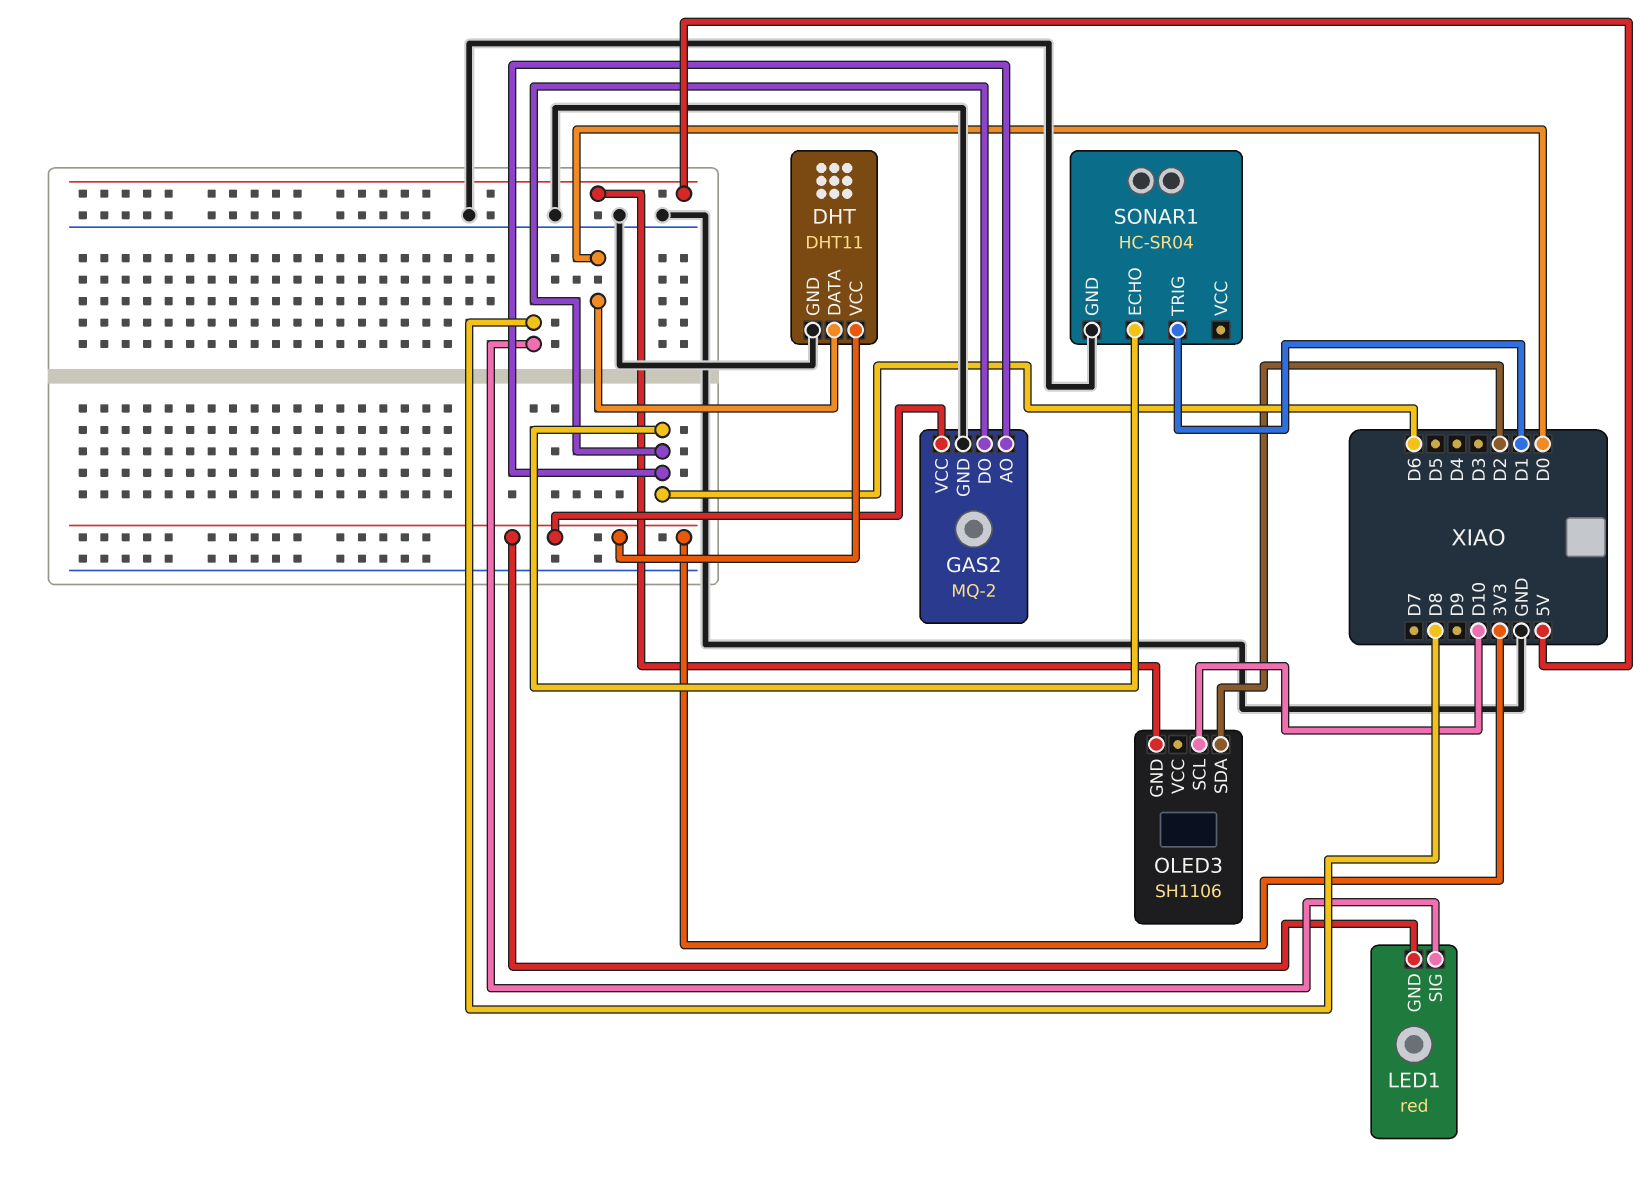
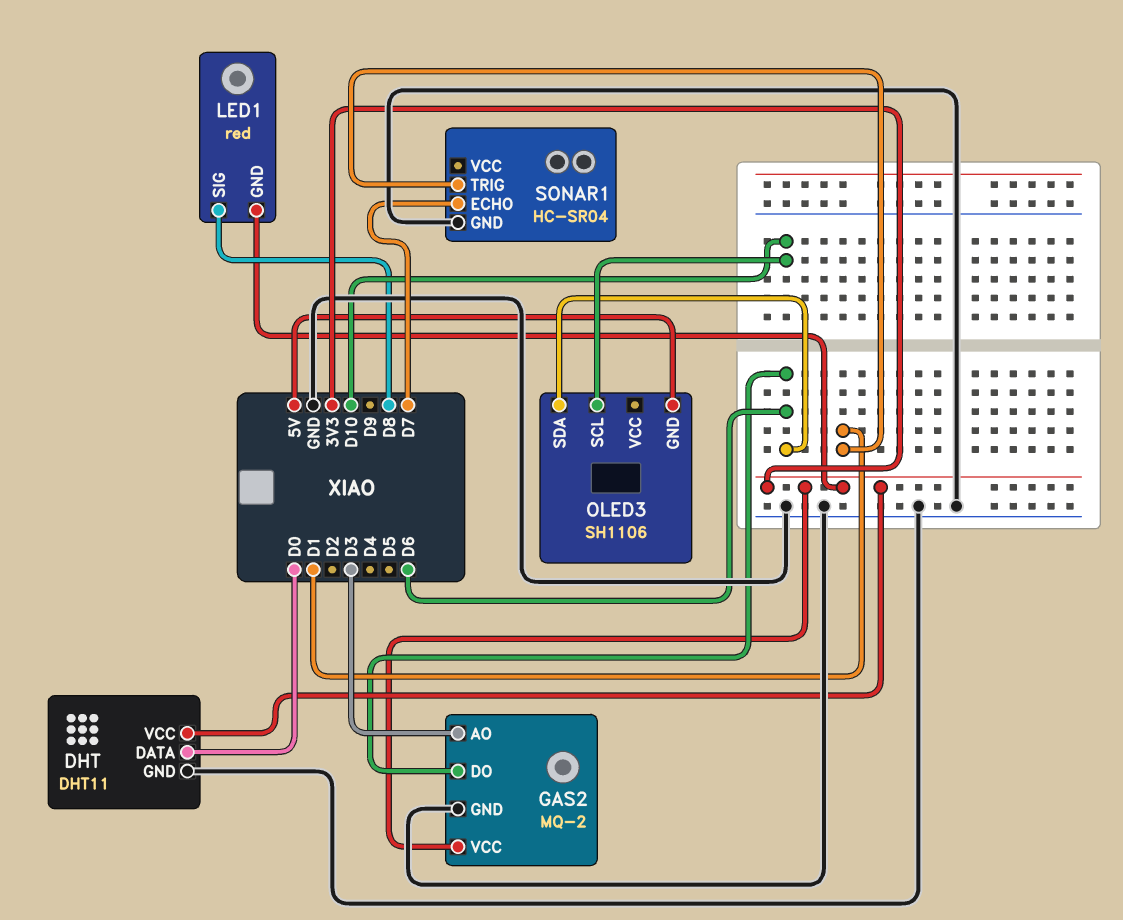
GAS2 pin AO: D6 -> D3
OLED3 pin SDA: D2 -> D6
SONAR1 pin ECHO: D6 -> D7

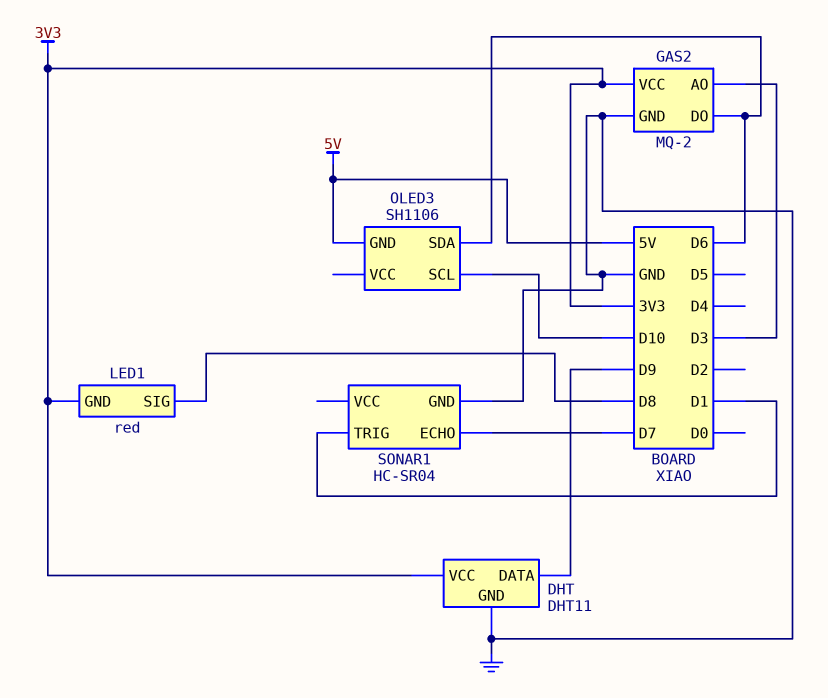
DHT pin DATA: D0 -> D9

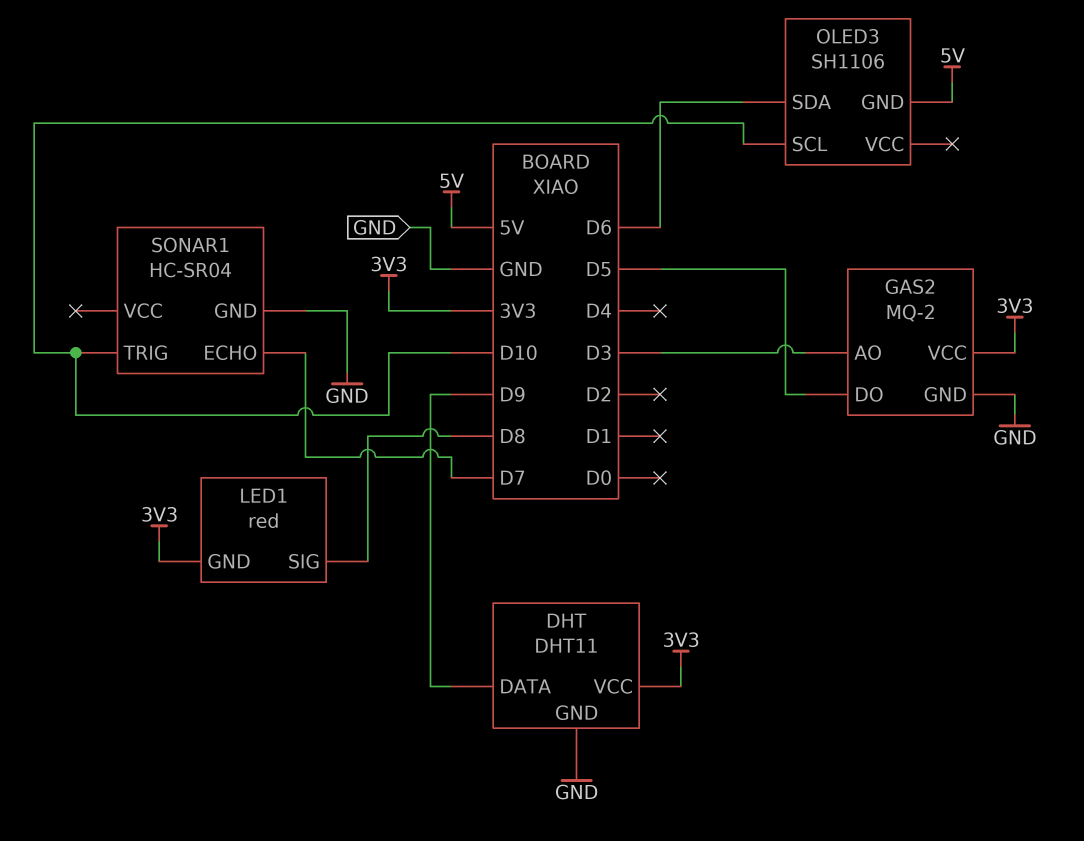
GAS2 pin DO: D6 -> D5
SONAR1 pin TRIG: D1 -> D10

